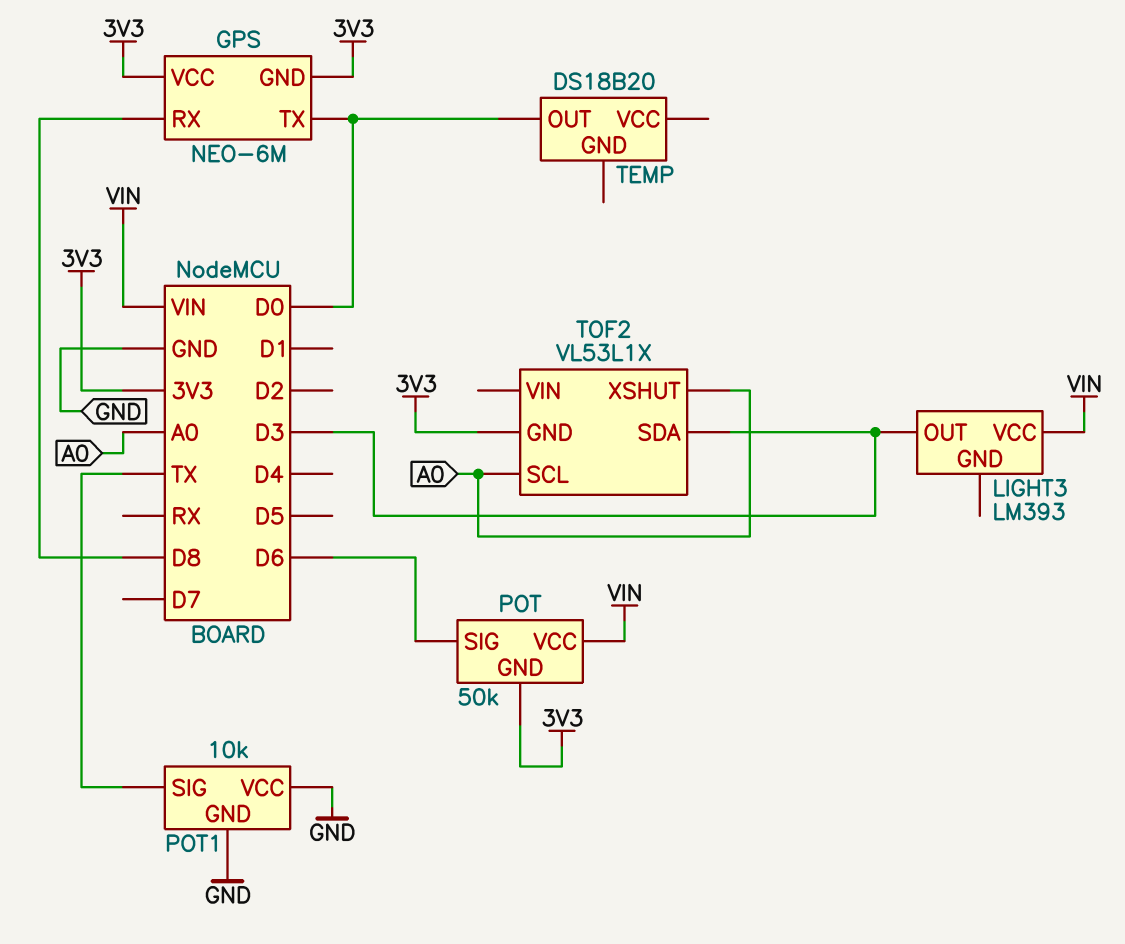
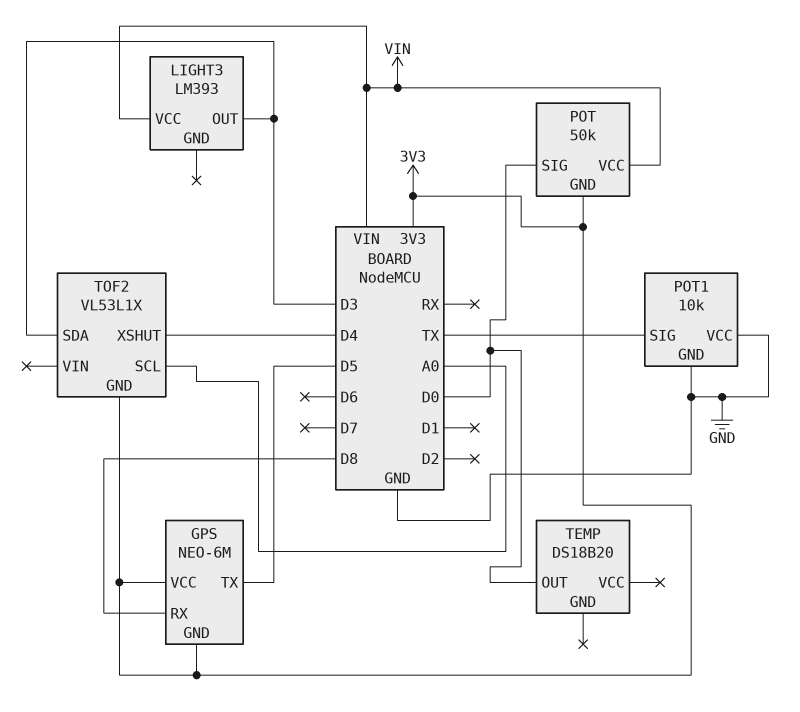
GPS pin TX: D0 -> D5
POT pin SIG: D6 -> D0
TOF2 pin XSHUT: A0 -> D4

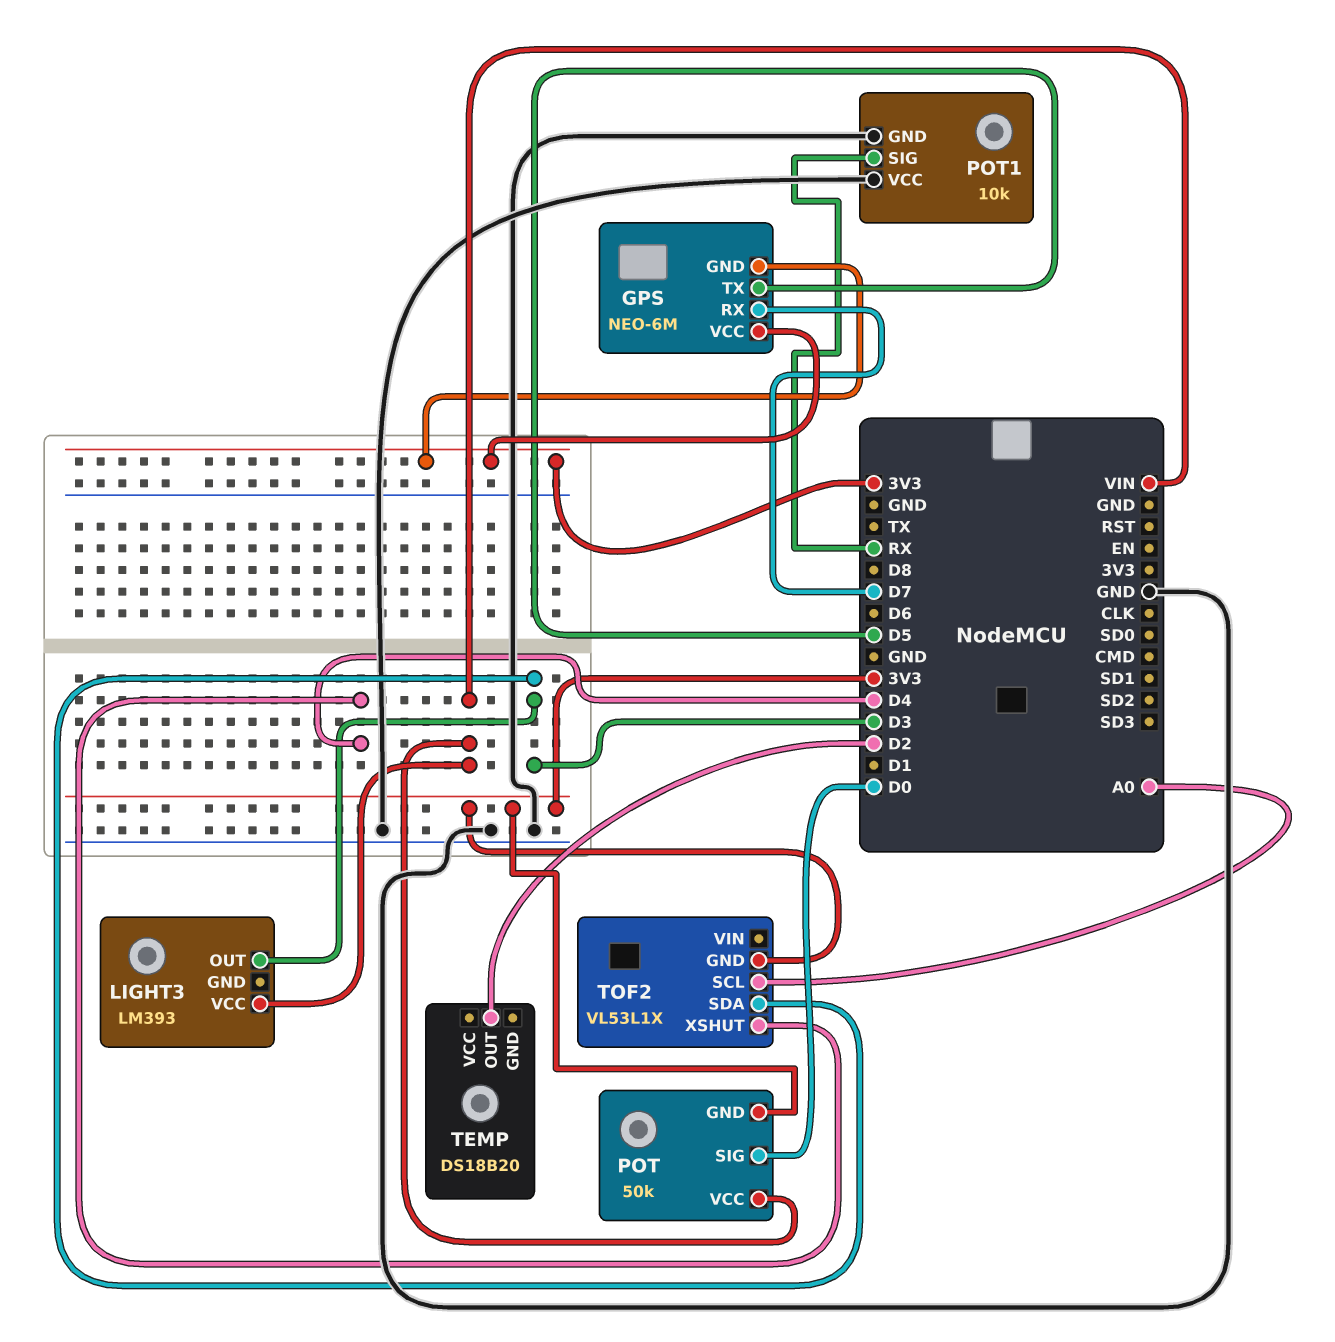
GPS pin RX: D8 -> D7
POT1 pin SIG: TX -> RX
TEMP pin OUT: D0 -> D2

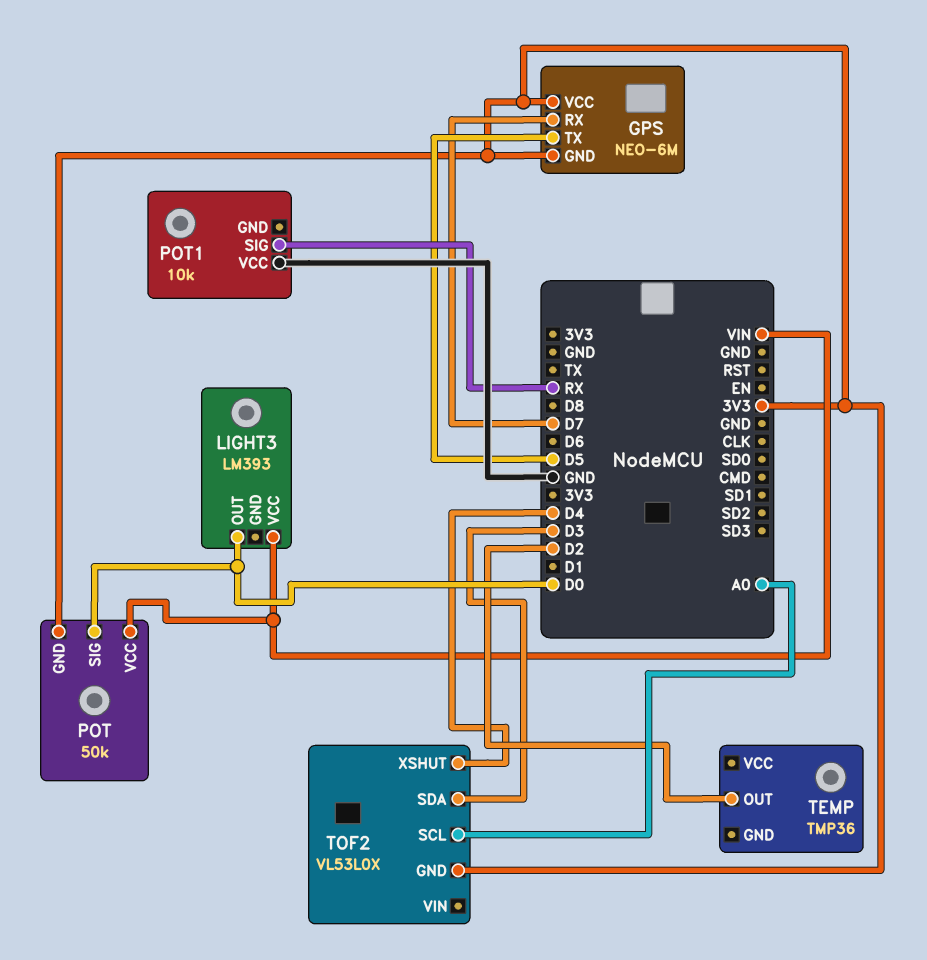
LIGHT3 pin OUT: D3 -> D0
POT1 pin GND: GND -> none
TEMP: DS18B20 -> TMP36
TOF2: VL53L1X -> VL53L0X

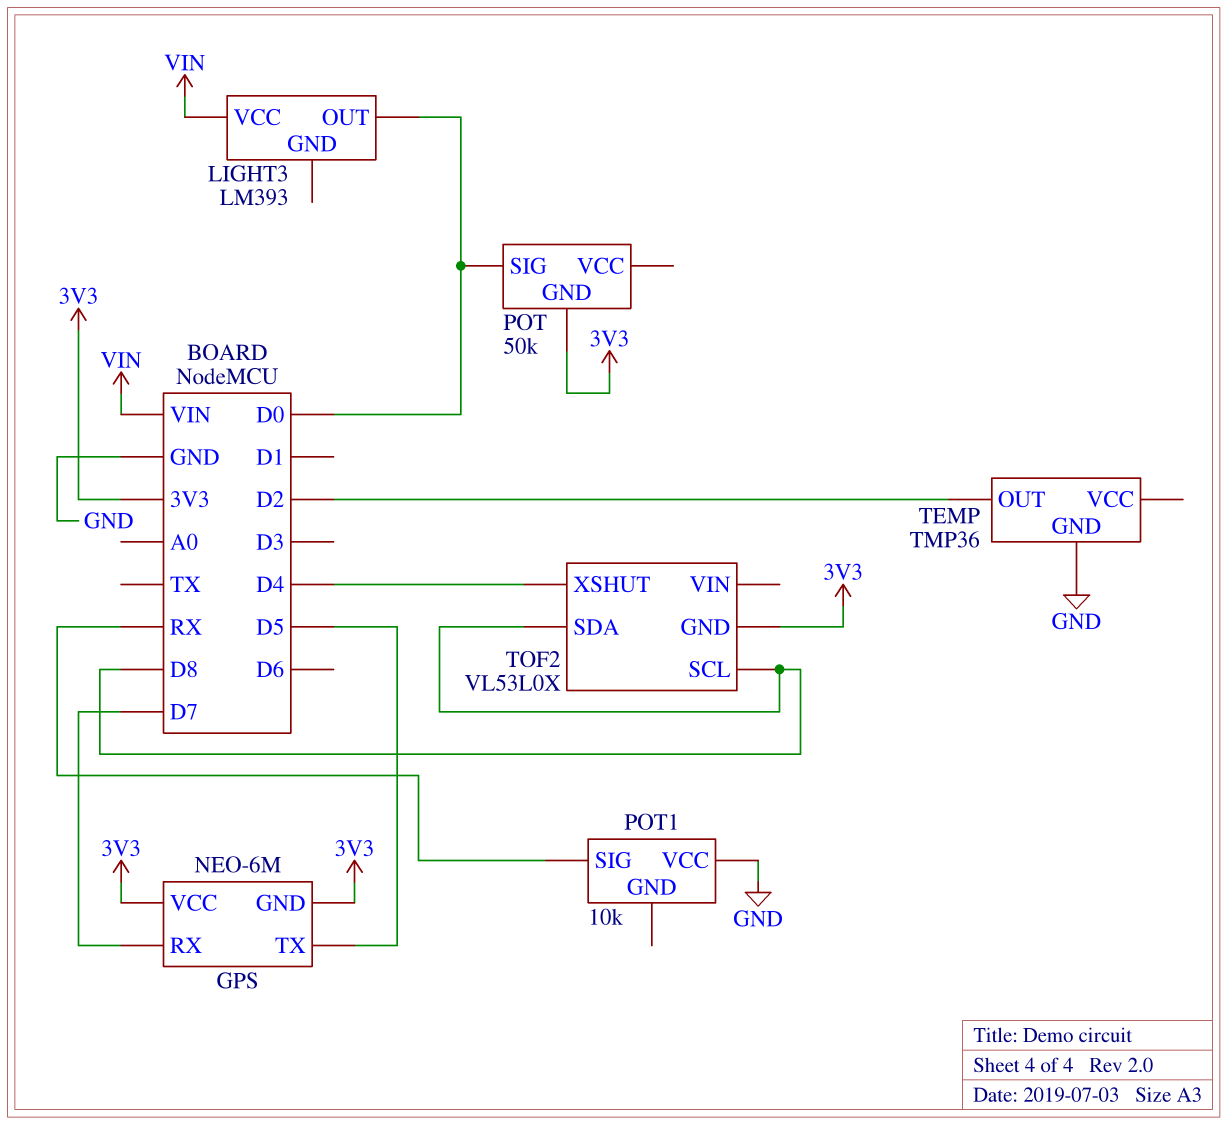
POT pin VCC: VIN -> none
TEMP pin GND: none -> GND
TOF2 pin SCL: A0 -> D8
TOF2 pin SDA: D3 -> D8

